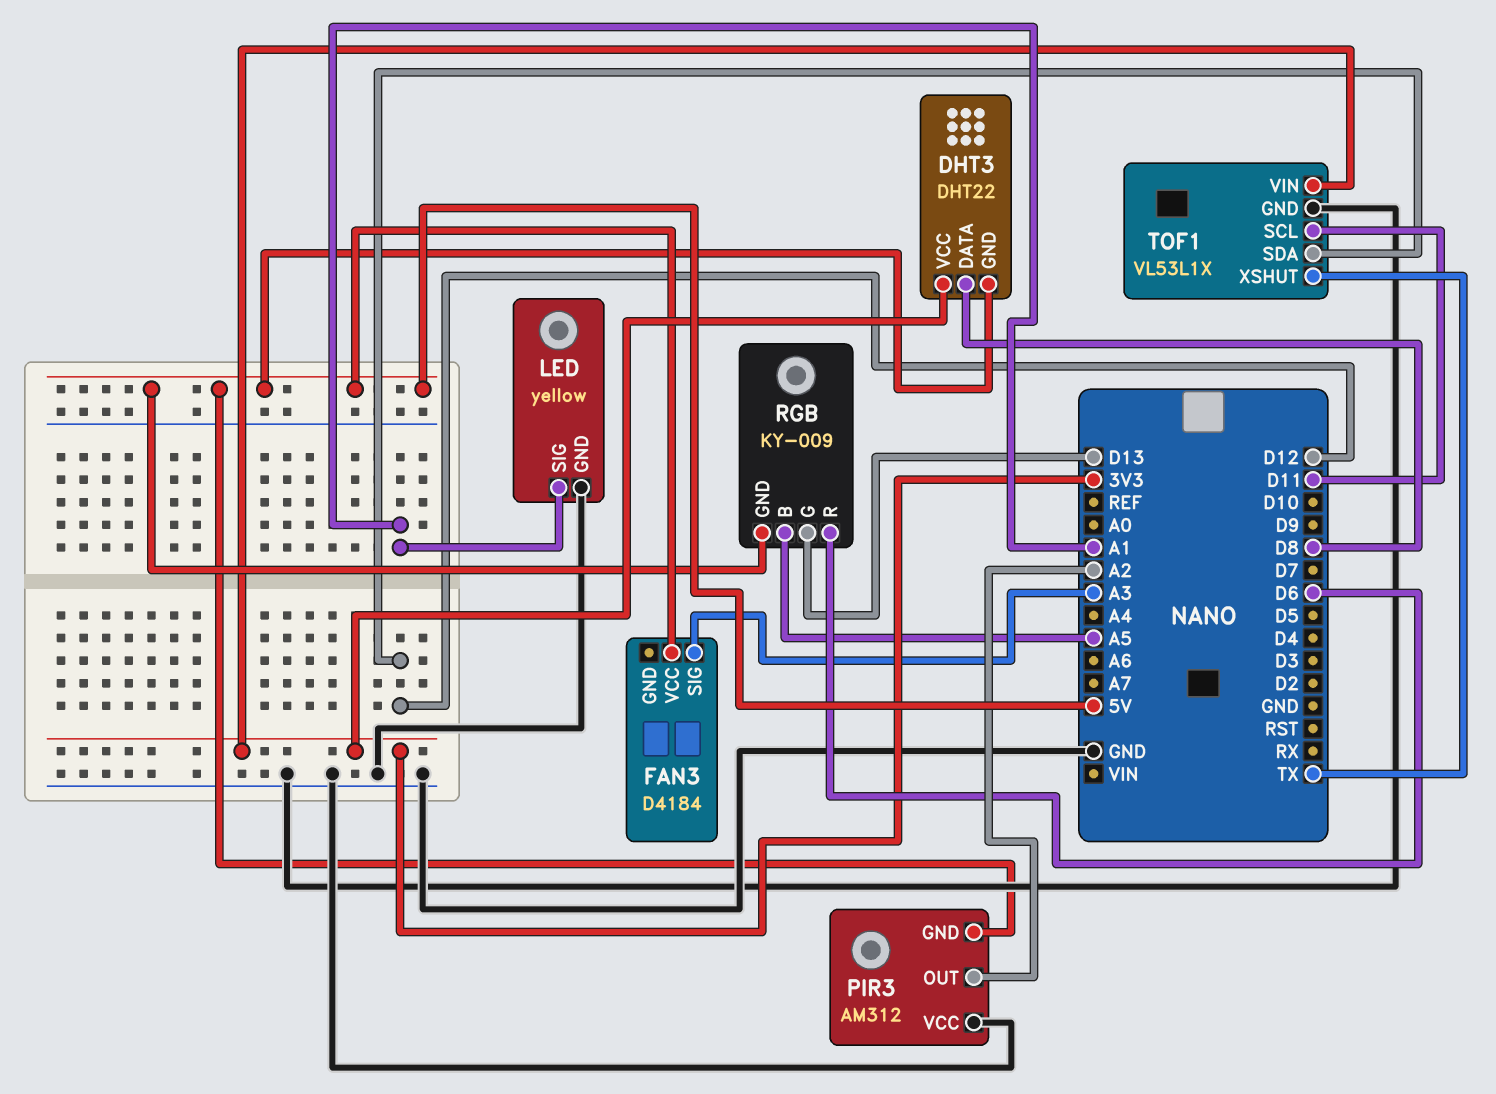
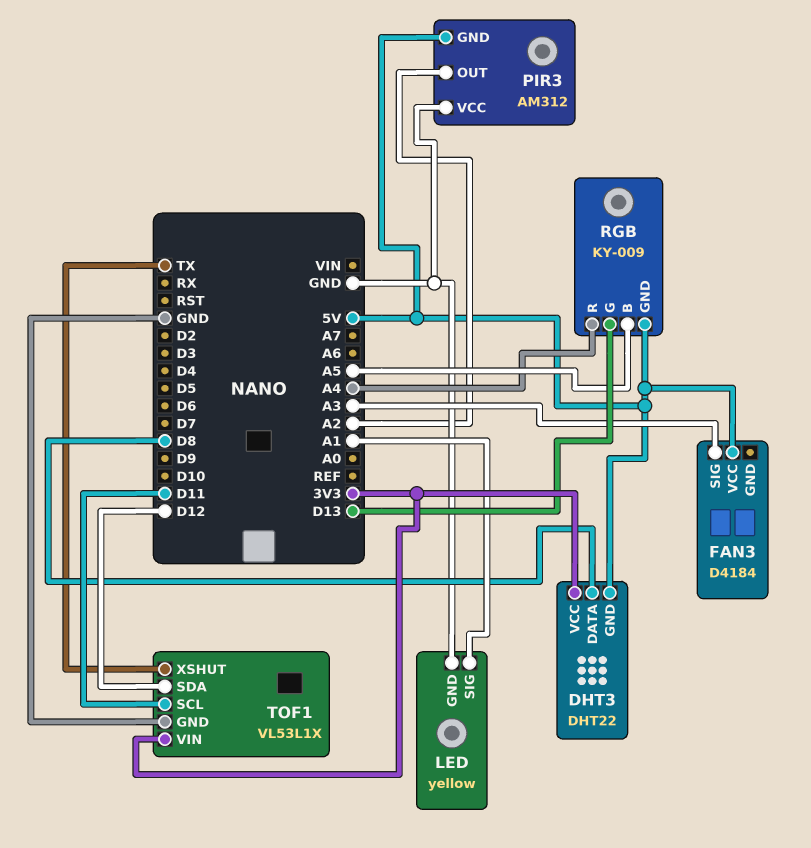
RGB pin R: D6 -> A4

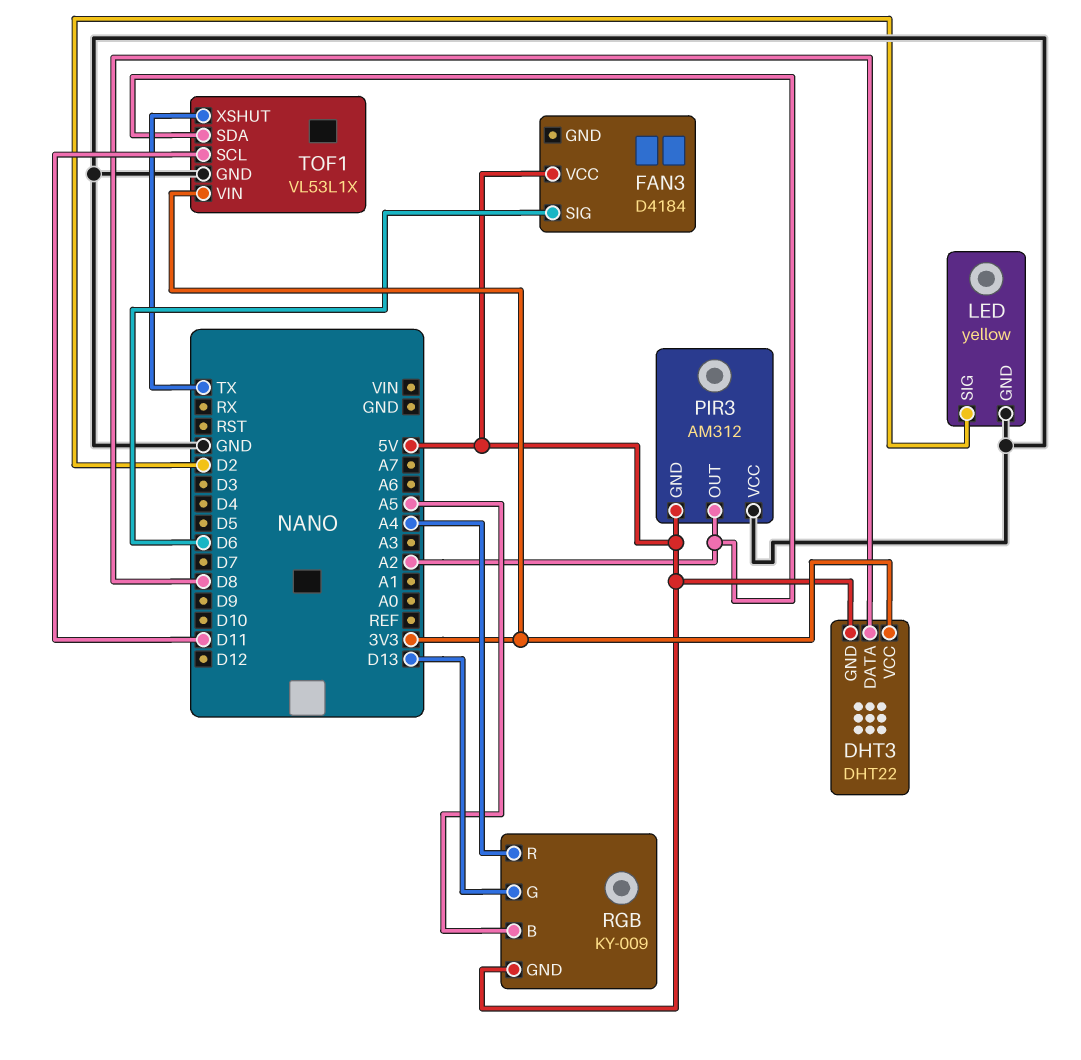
FAN3 pin SIG: A3 -> D6
LED pin SIG: A1 -> D2
TOF1 pin SDA: D12 -> A2

